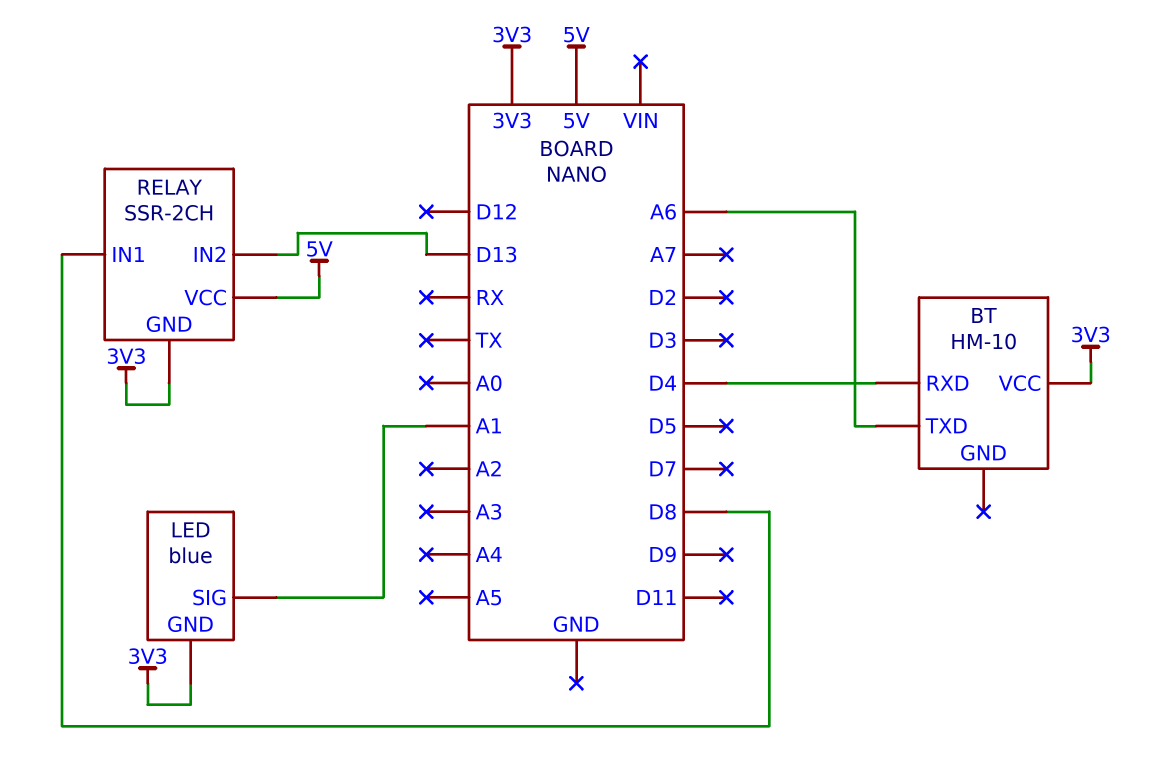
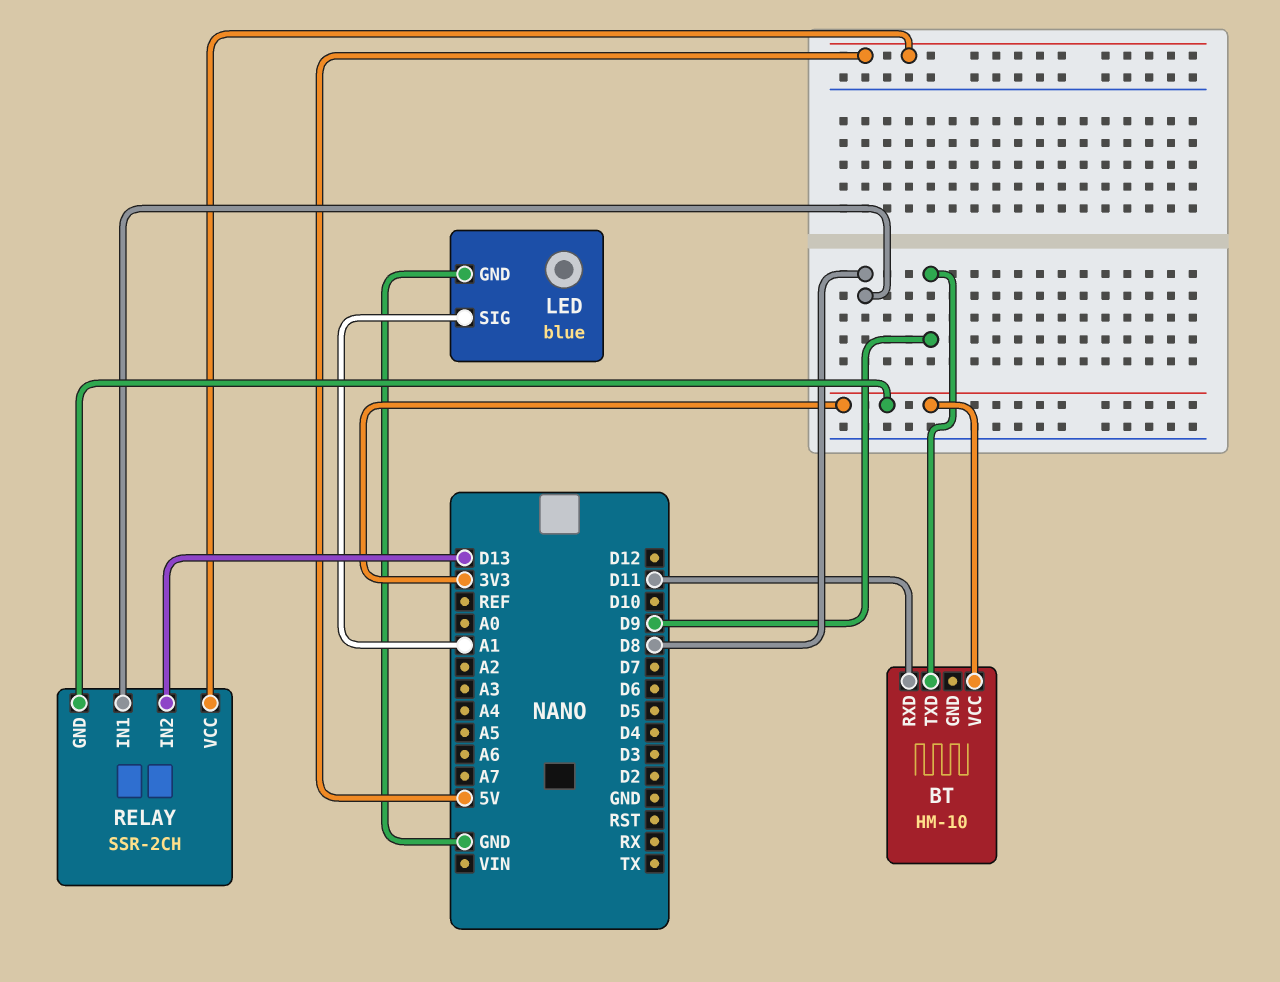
BT pin RXD: D4 -> D11
BT pin TXD: A6 -> D9
LED pin GND: 3V3 -> GND

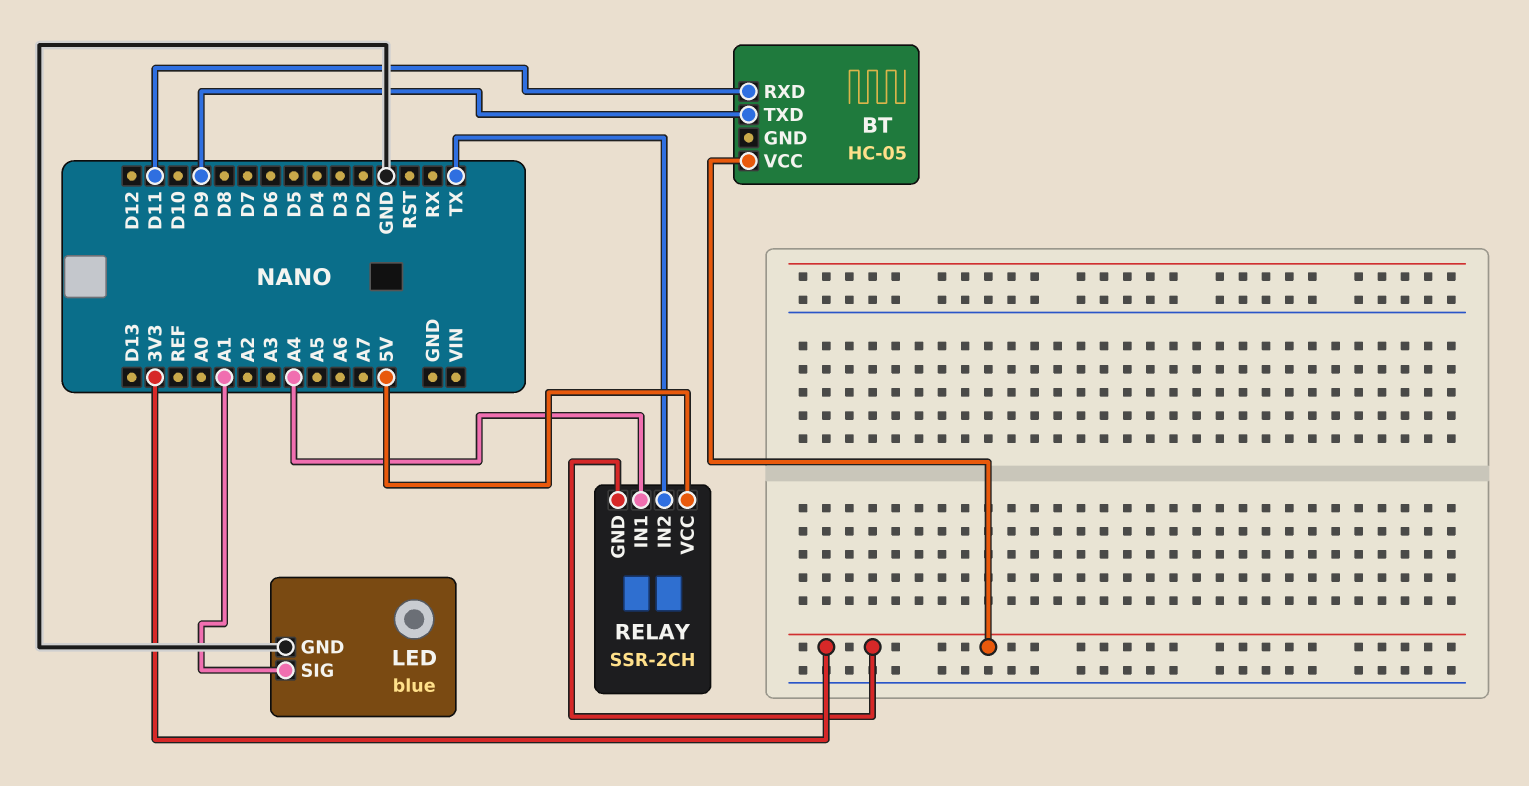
BT: HM-10 -> HC-05
RELAY pin IN1: D8 -> A4
RELAY pin IN2: D13 -> TX

